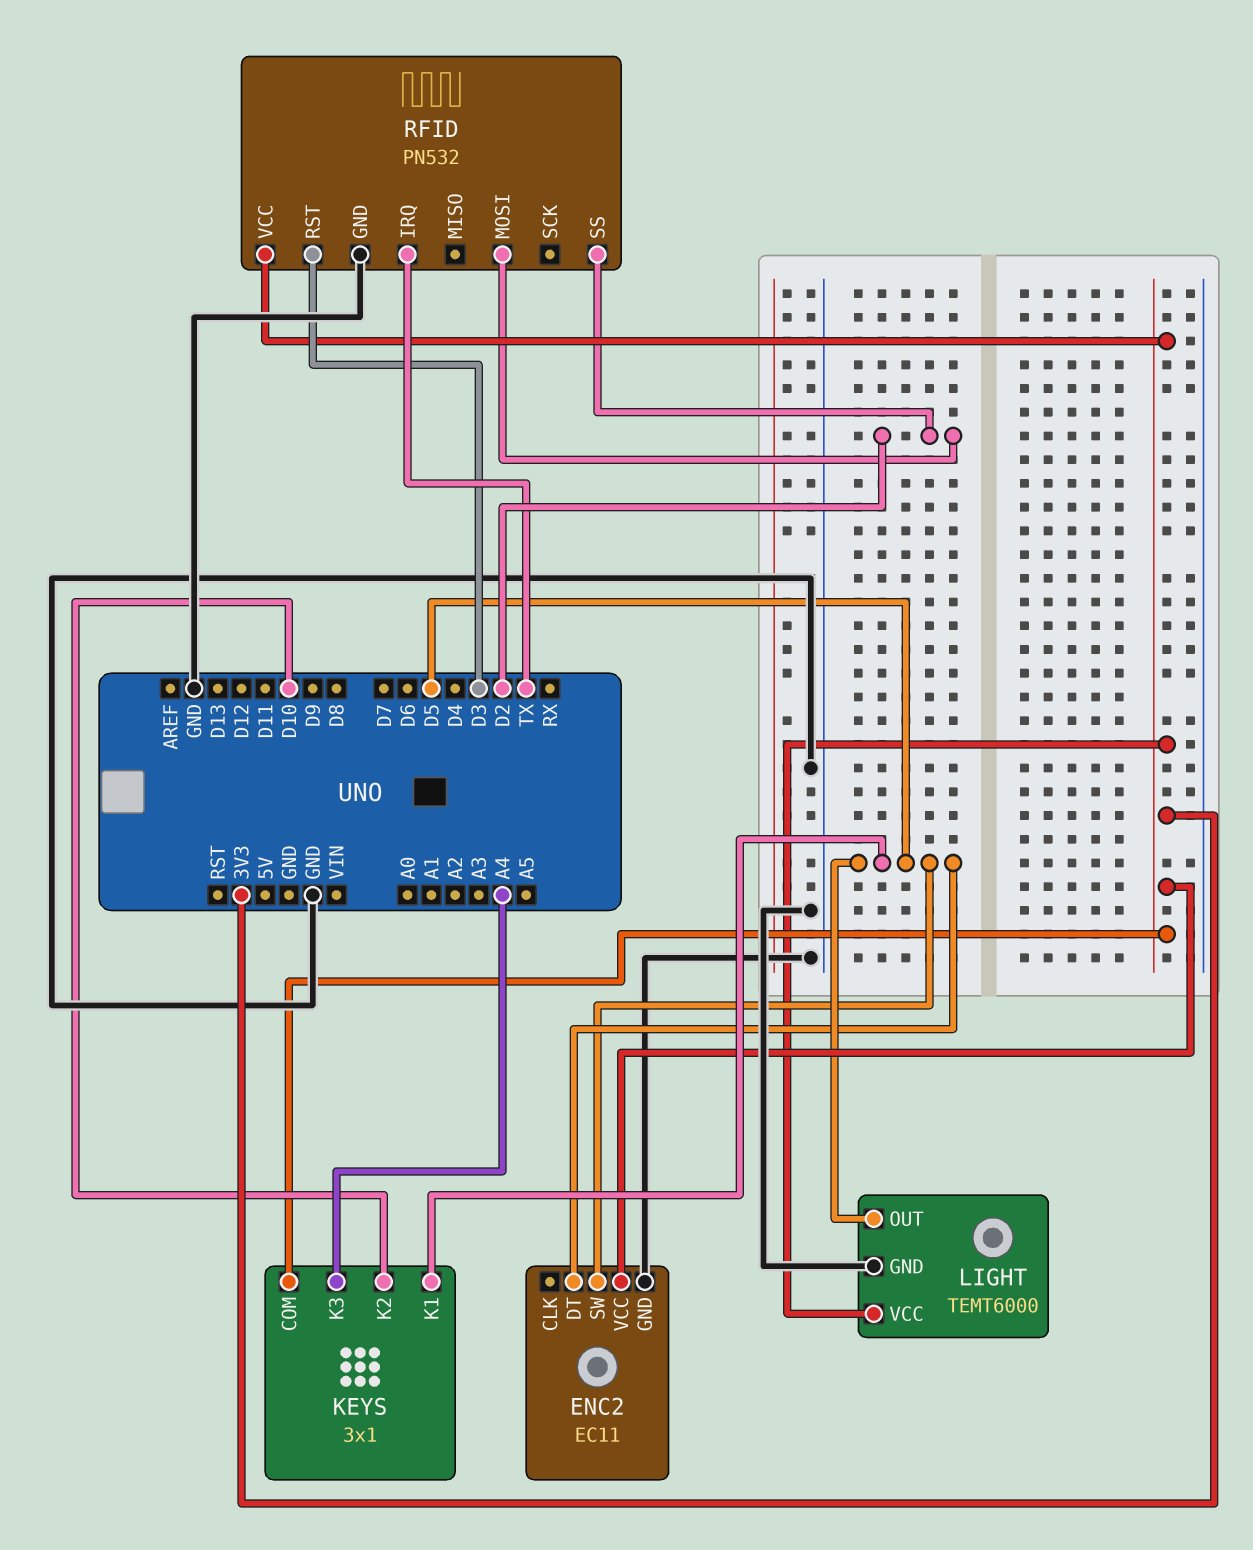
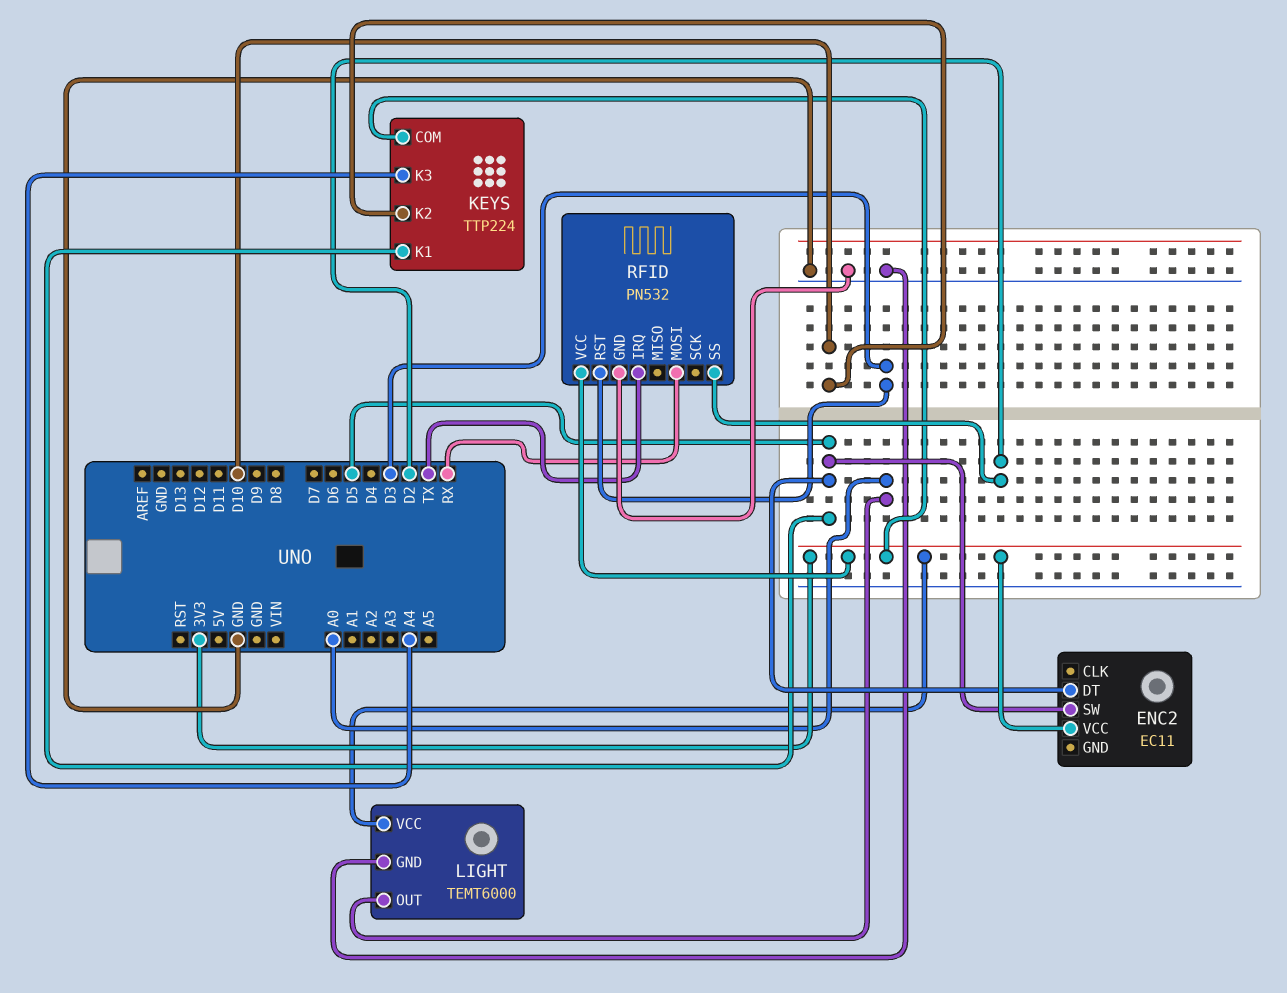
ENC2 pin GND: GND -> none
KEYS: 3x1 -> TTP224
LIGHT pin OUT: D5 -> A0
RFID pin MOSI: D2 -> RX

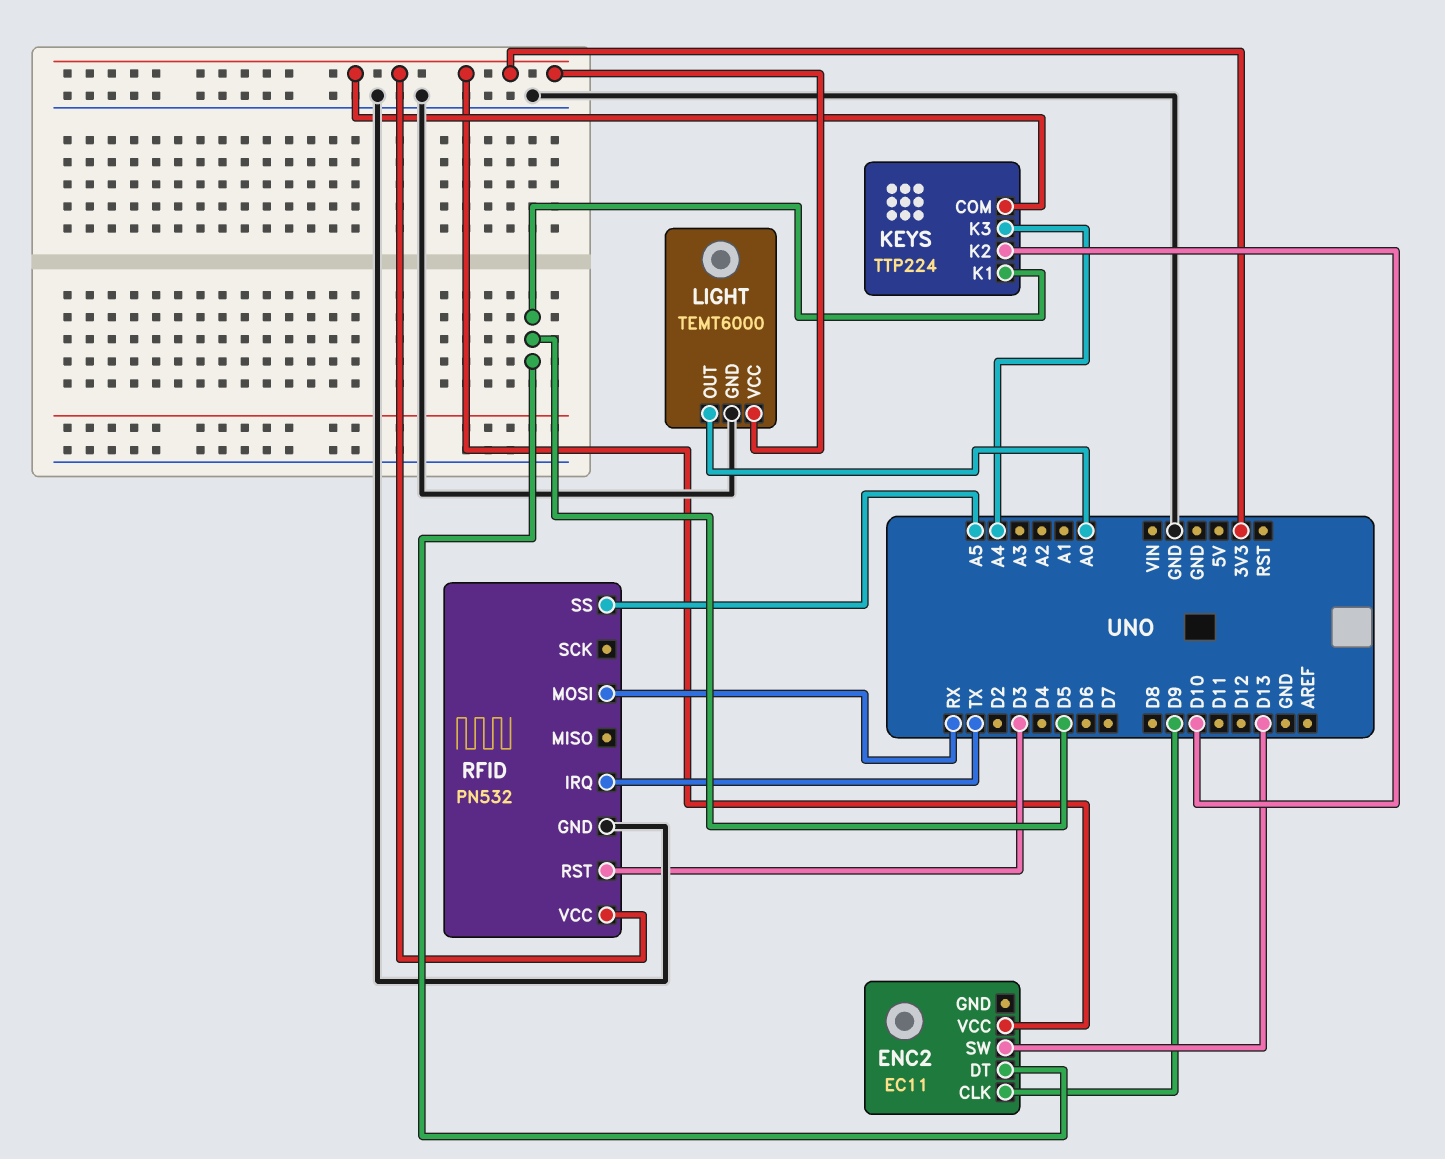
ENC2 pin CLK: none -> D9
ENC2 pin SW: D5 -> D13
RFID pin SS: D2 -> A5

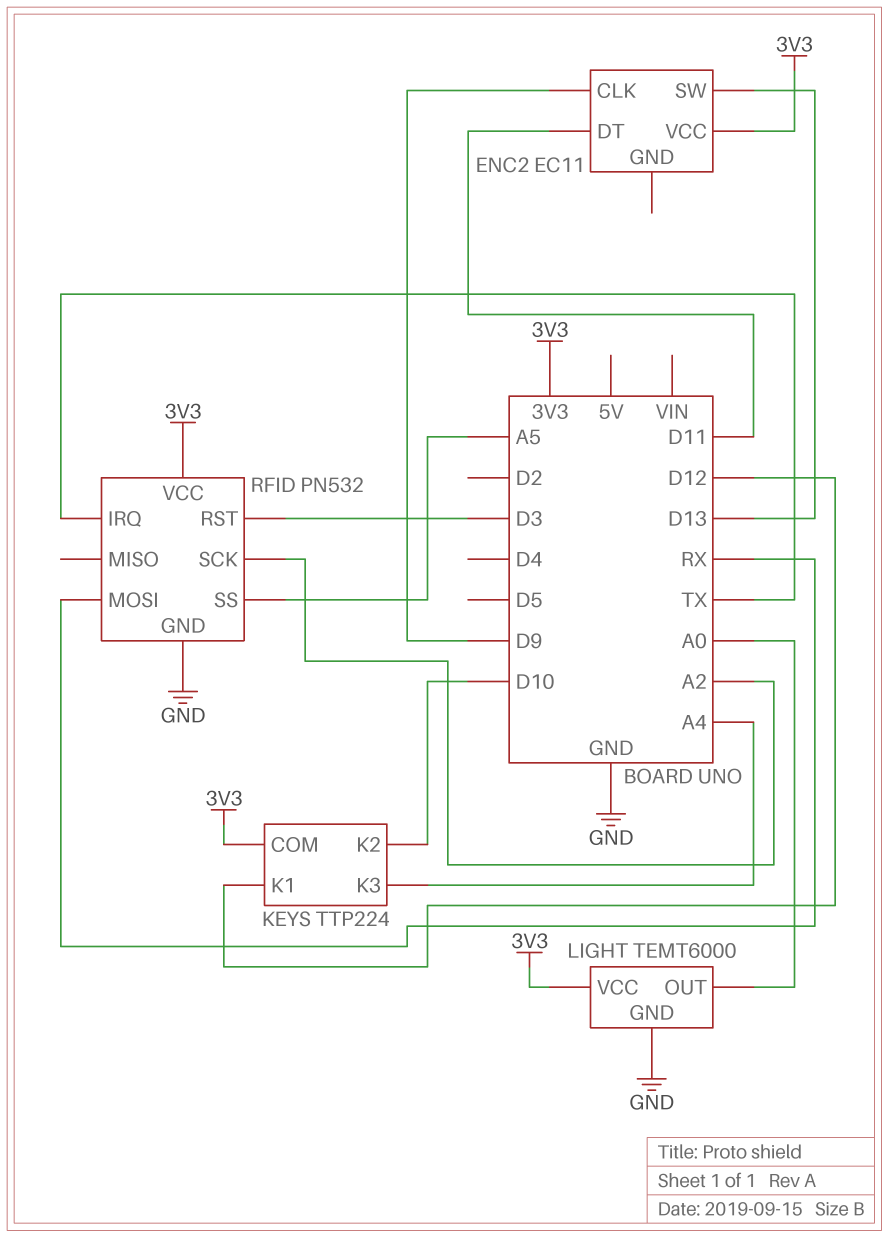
ENC2 pin DT: D5 -> D11
KEYS pin K1: D5 -> D12
RFID pin SCK: none -> A2

